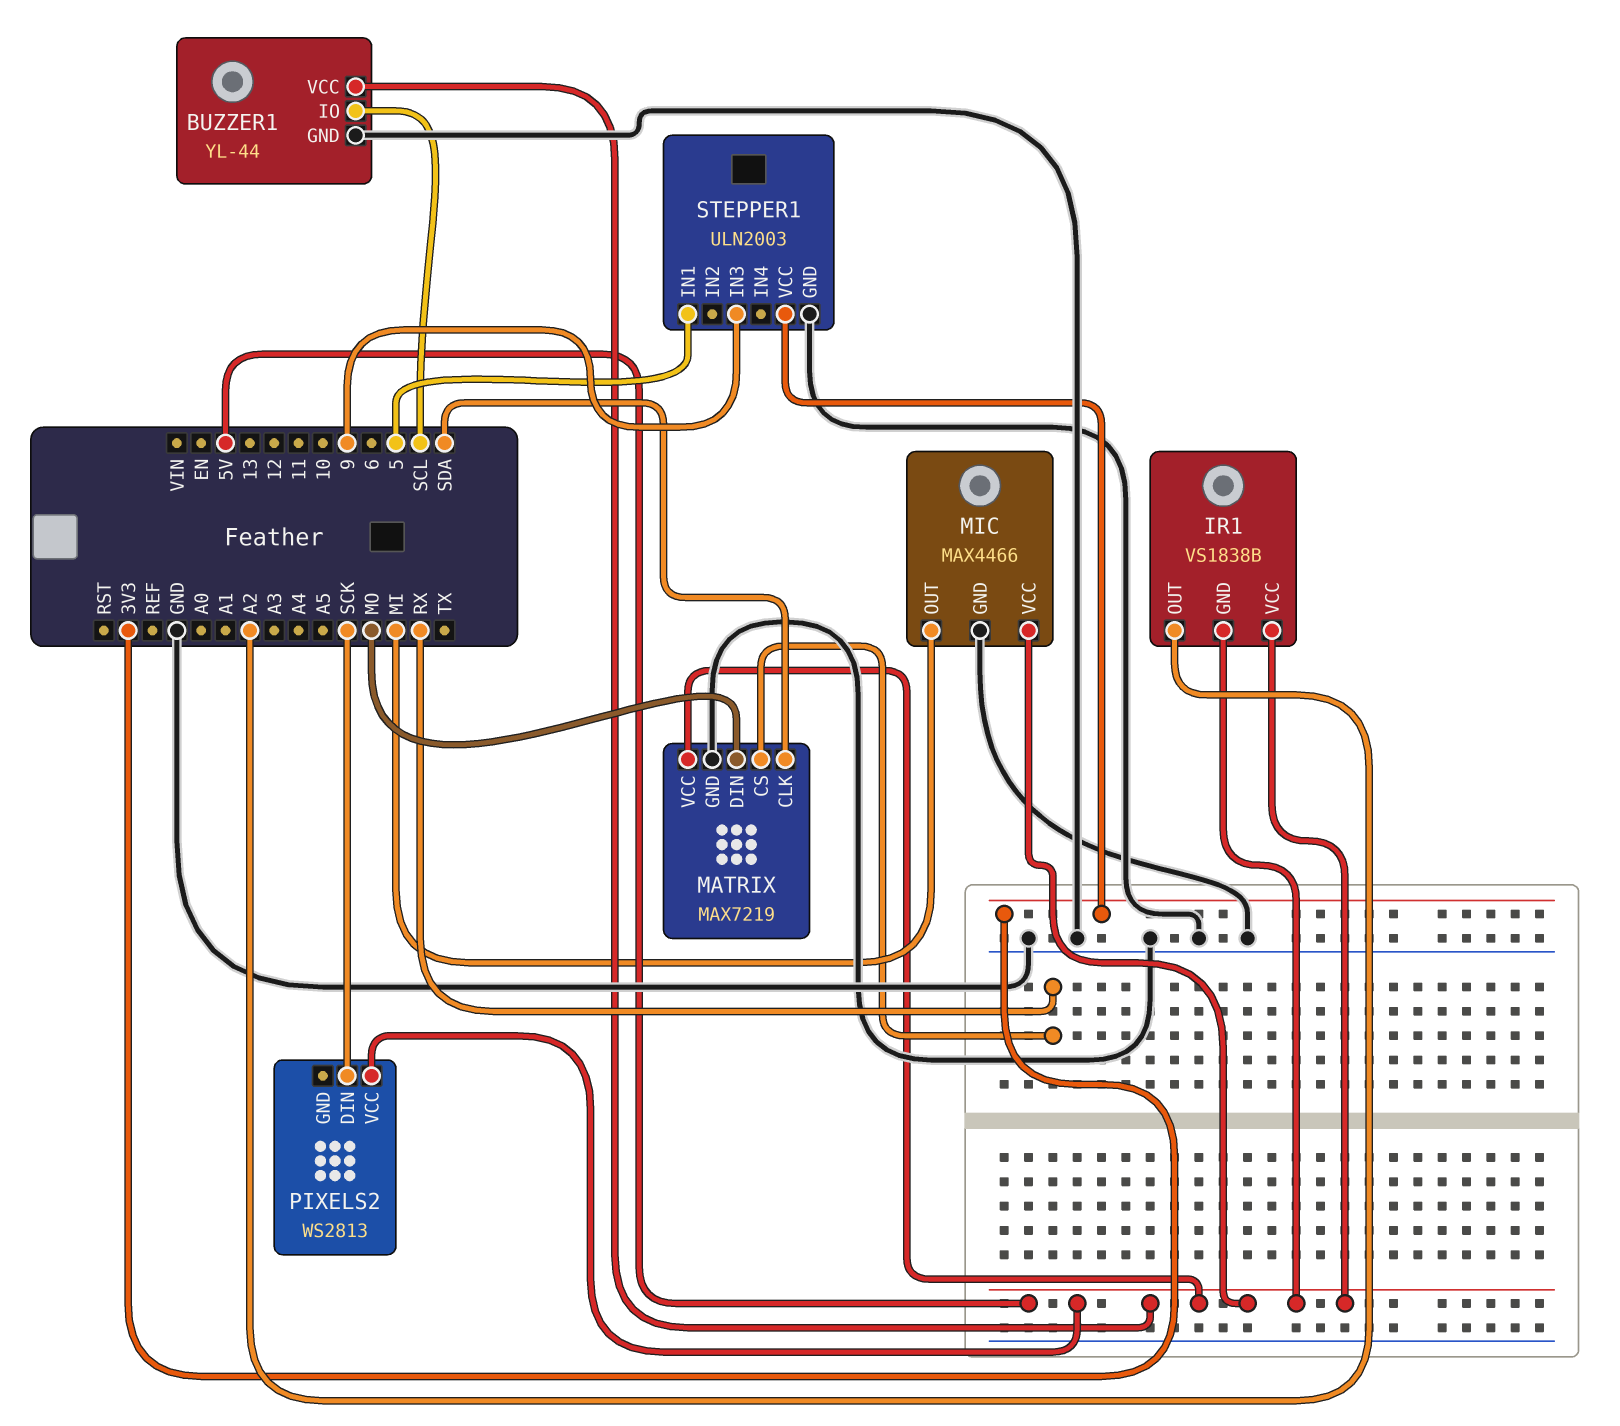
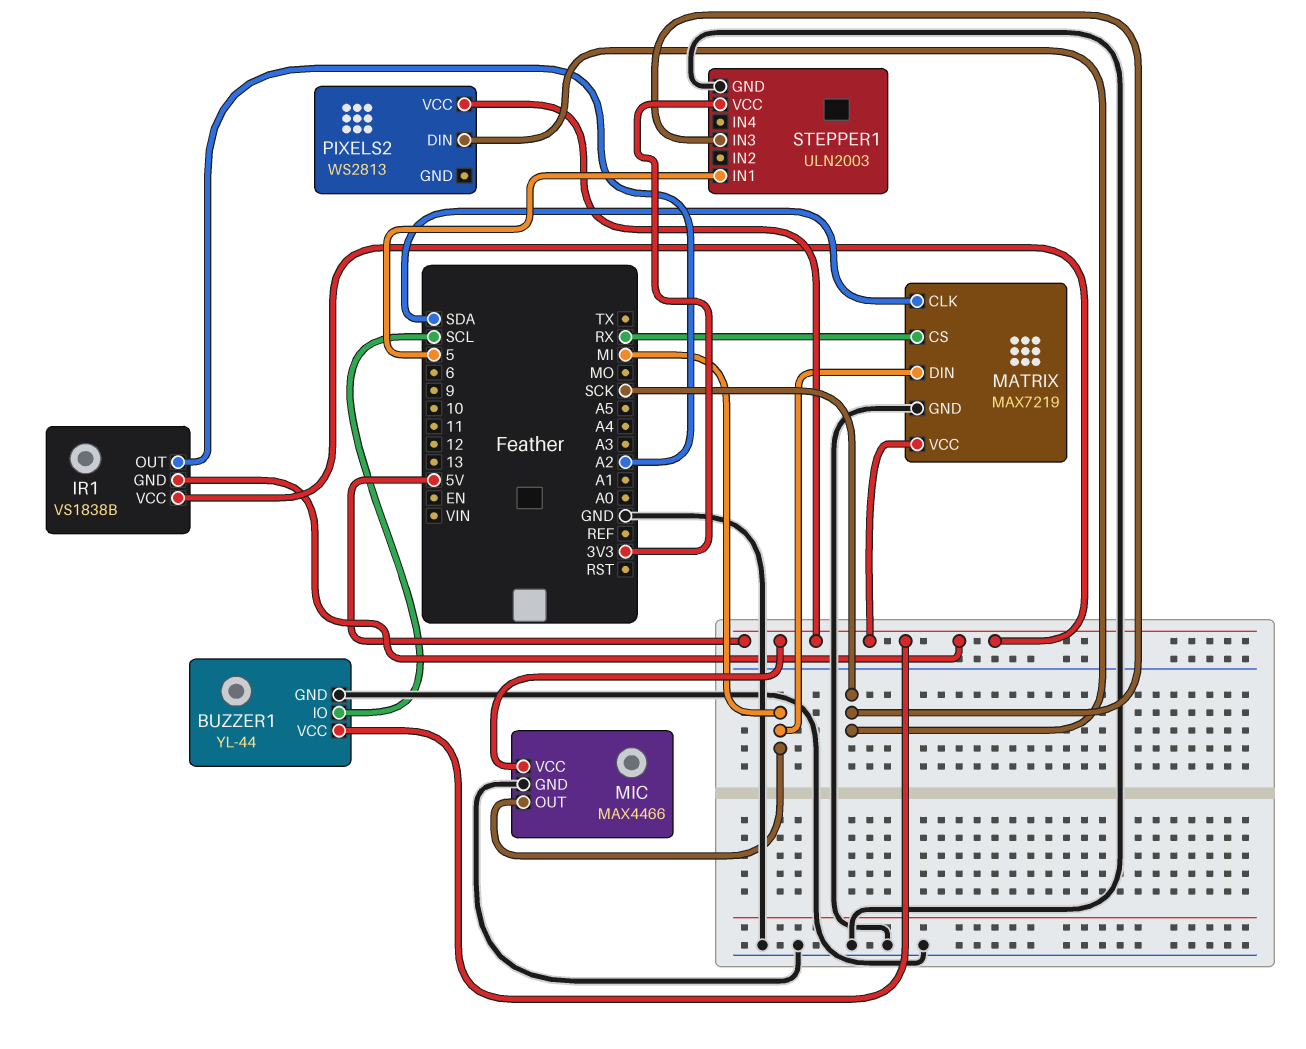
MATRIX pin DIN: MO -> MI
STEPPER1 pin IN3: 9 -> SCK

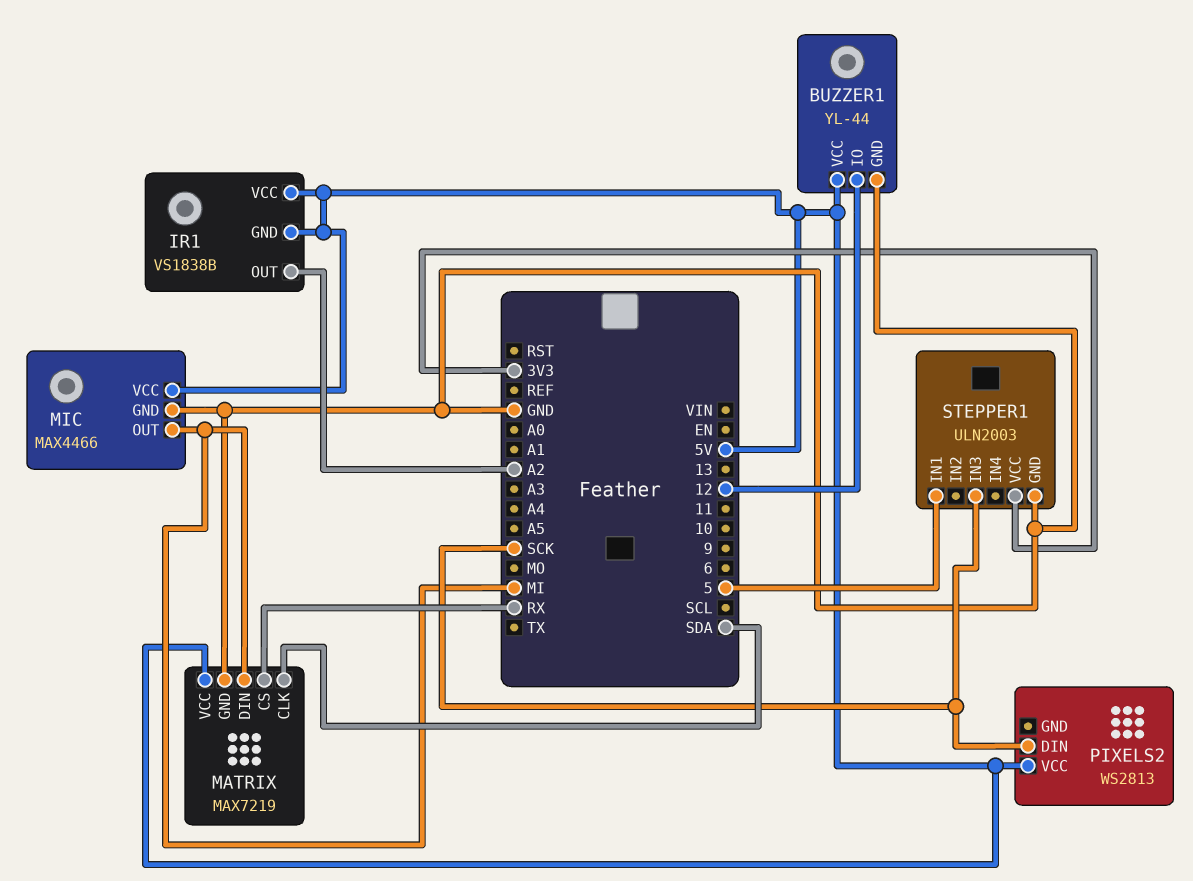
BUZZER1 pin IO: SCL -> 12

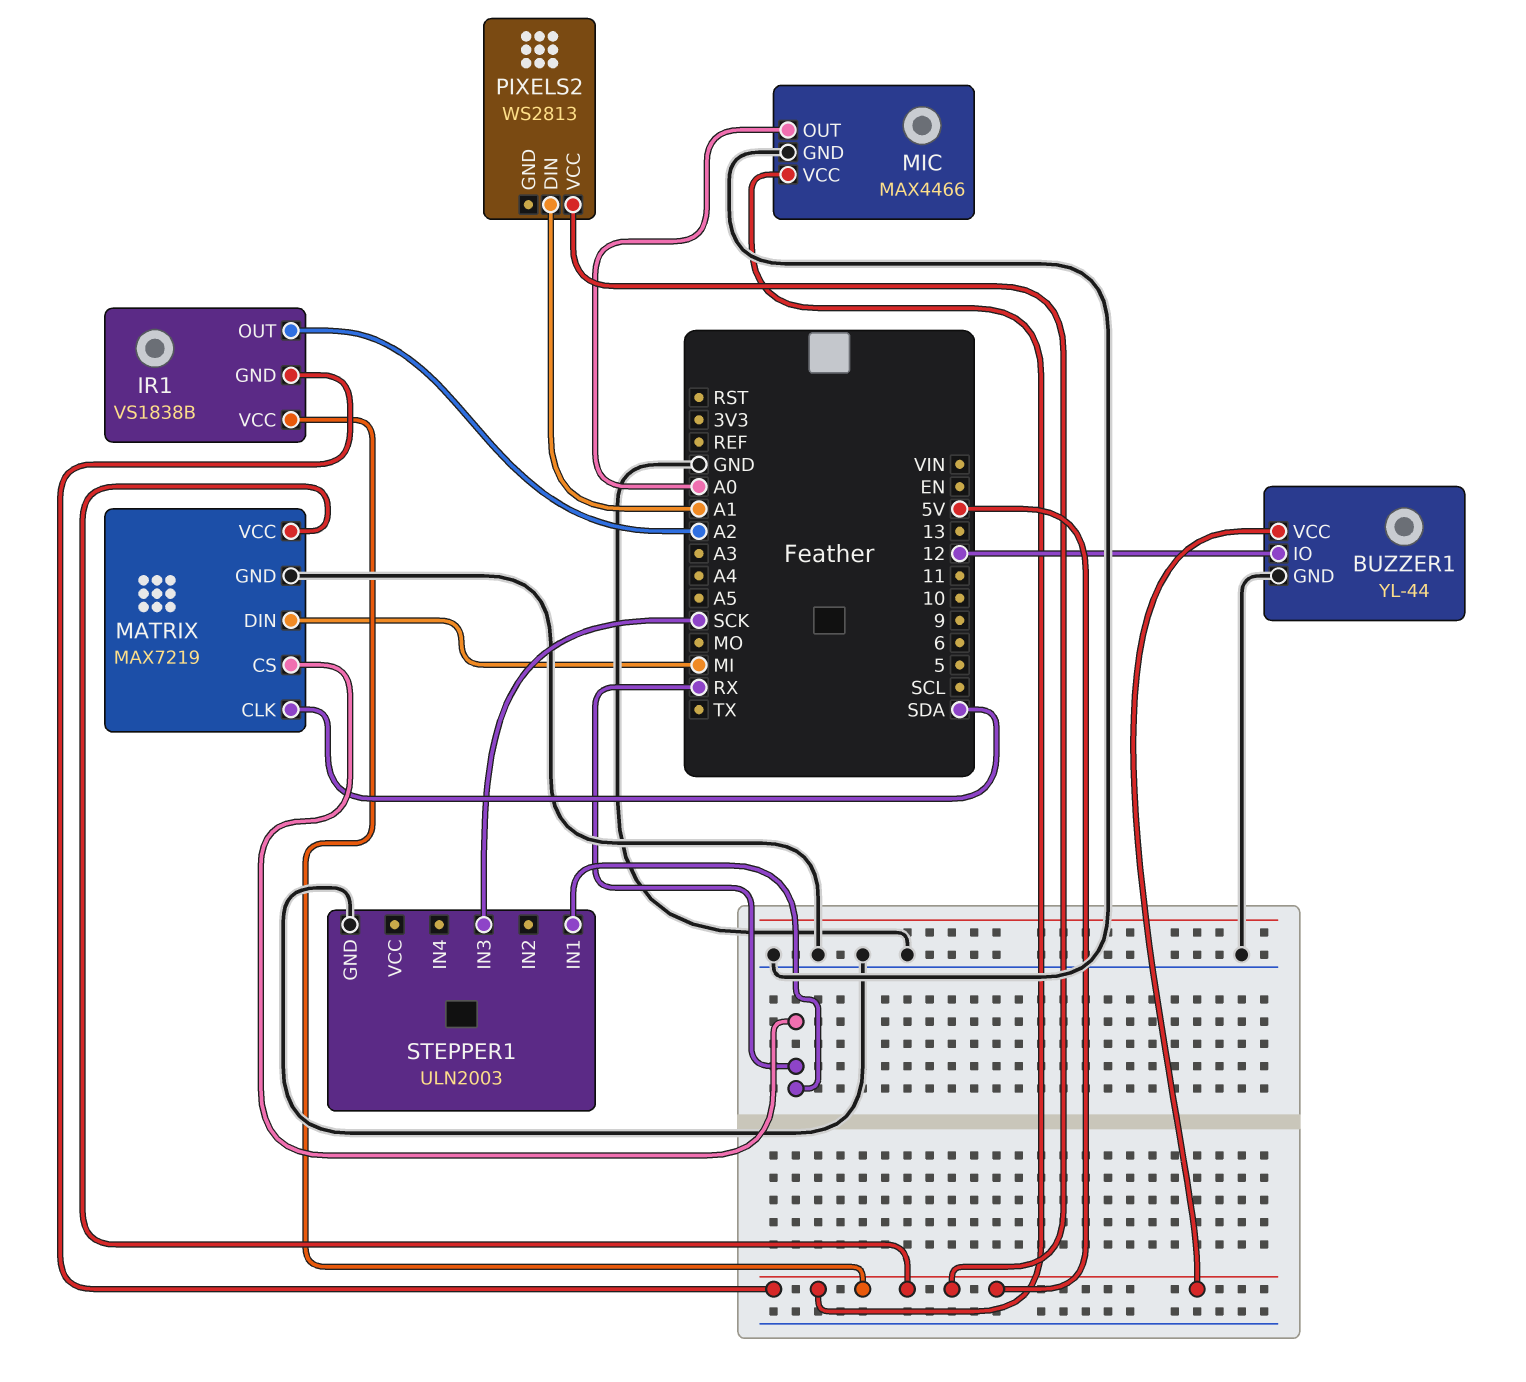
MIC pin OUT: MI -> A0
PIXELS2 pin DIN: SCK -> A1
STEPPER1 pin IN1: 5 -> RX
STEPPER1 pin VCC: 3V3 -> none

